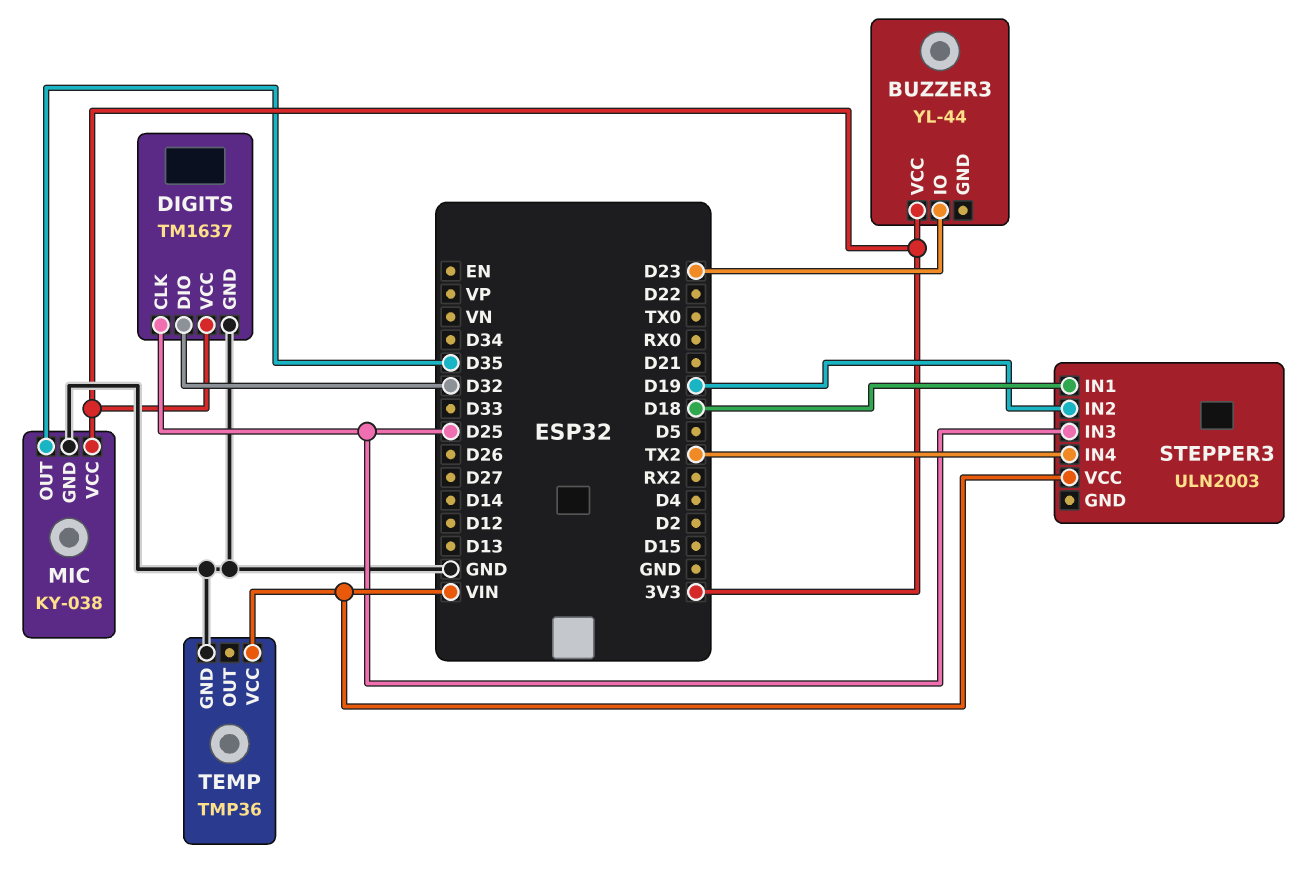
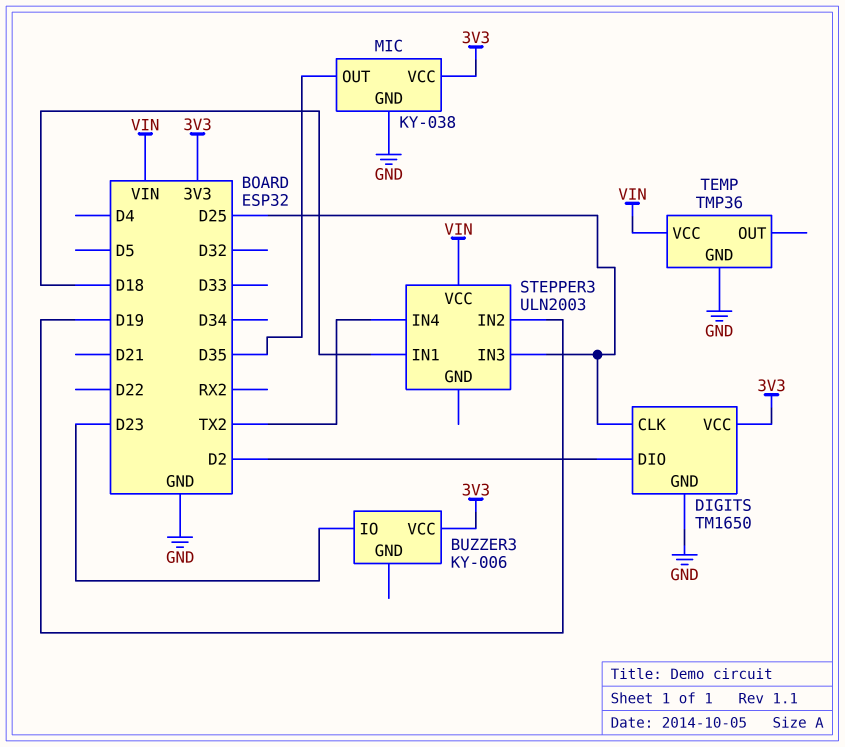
BUZZER3: YL-44 -> KY-006
DIGITS: TM1637 -> TM1650
DIGITS pin DIO: D32 -> D2

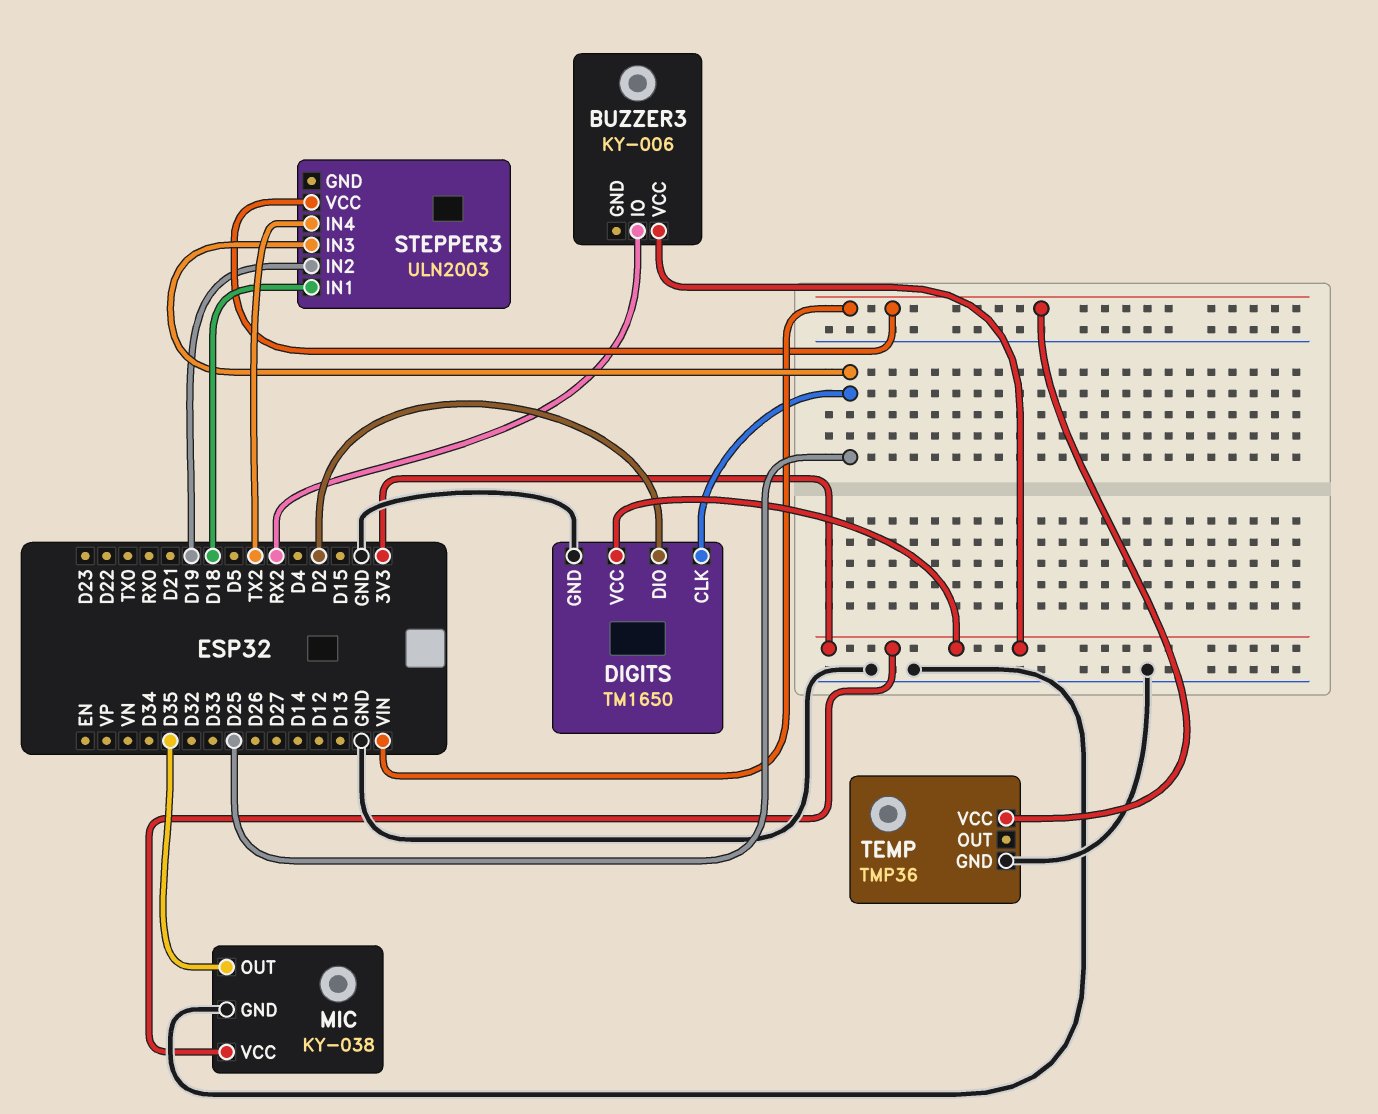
BUZZER3 pin IO: D23 -> RX2

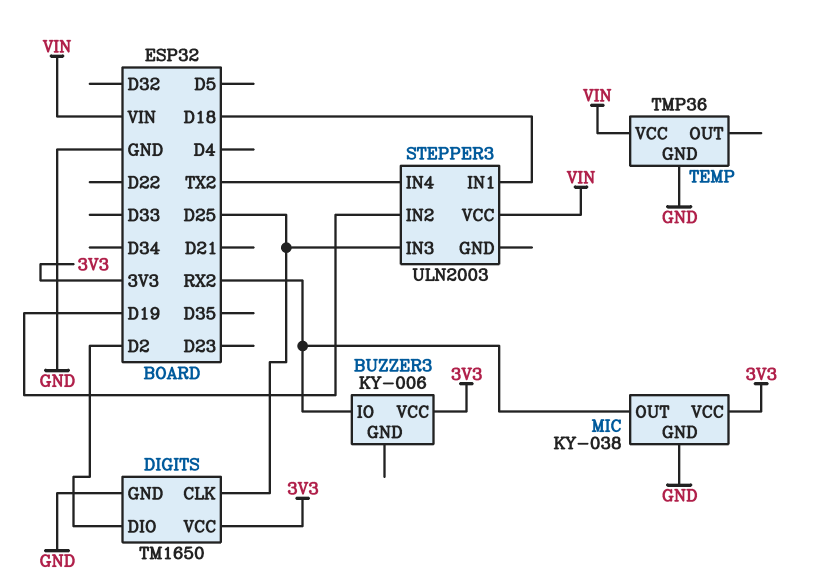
MIC pin OUT: D35 -> RX2

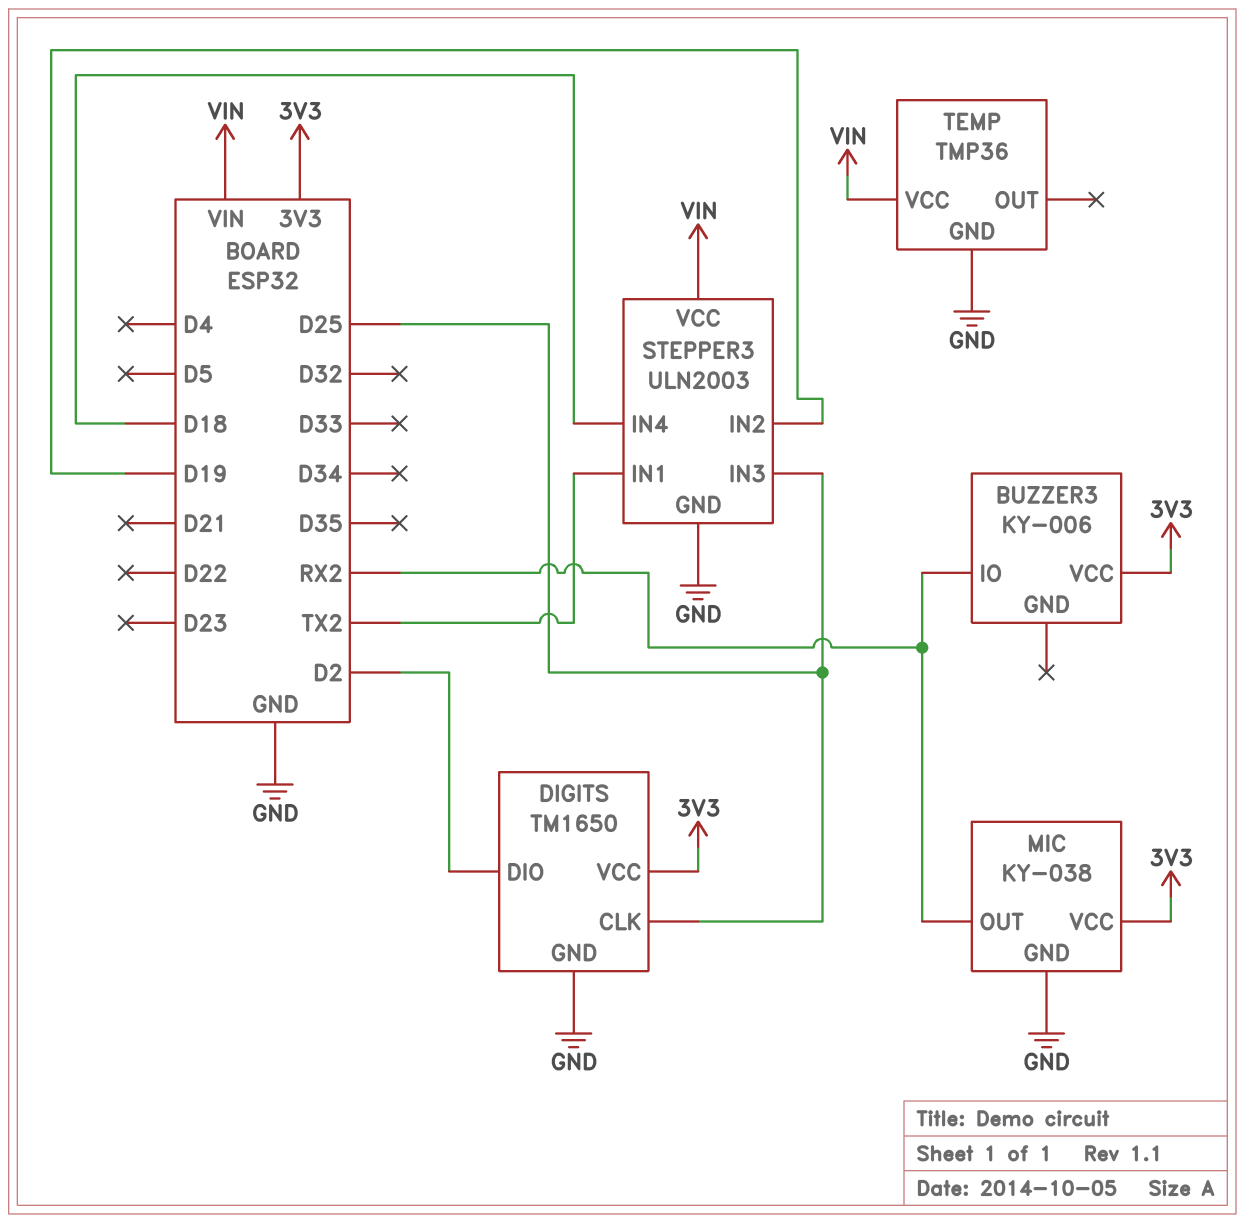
STEPPER3 pin GND: none -> GND
STEPPER3 pin IN1: D18 -> TX2
STEPPER3 pin IN4: TX2 -> D18

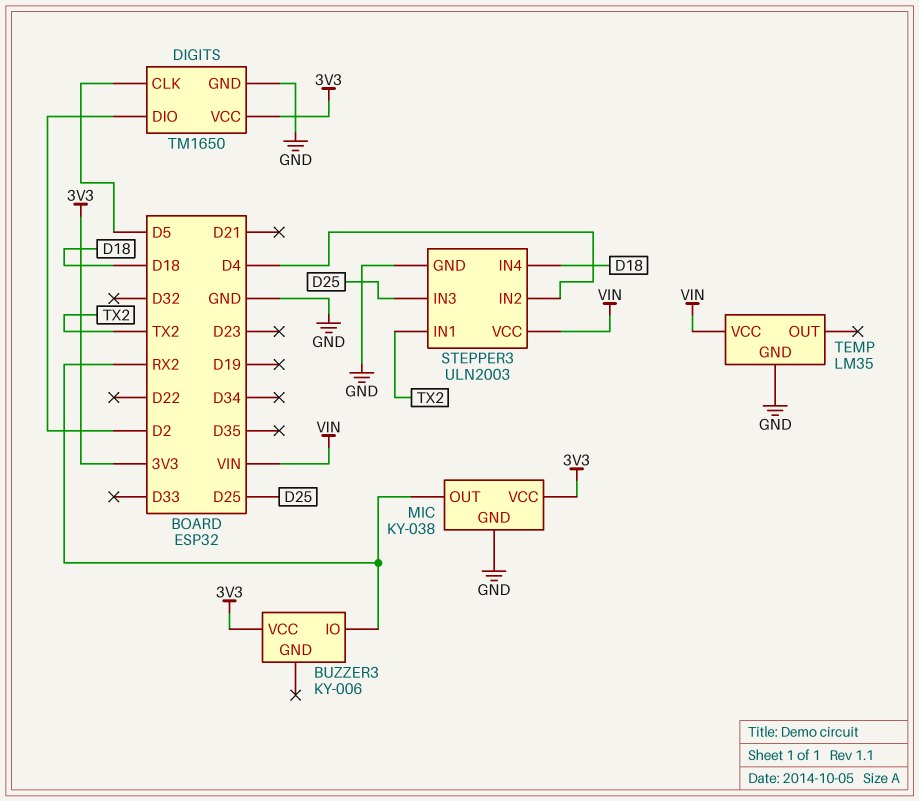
DIGITS pin CLK: D25 -> D5
STEPPER3 pin IN2: D19 -> D4
TEMP: TMP36 -> LM35

